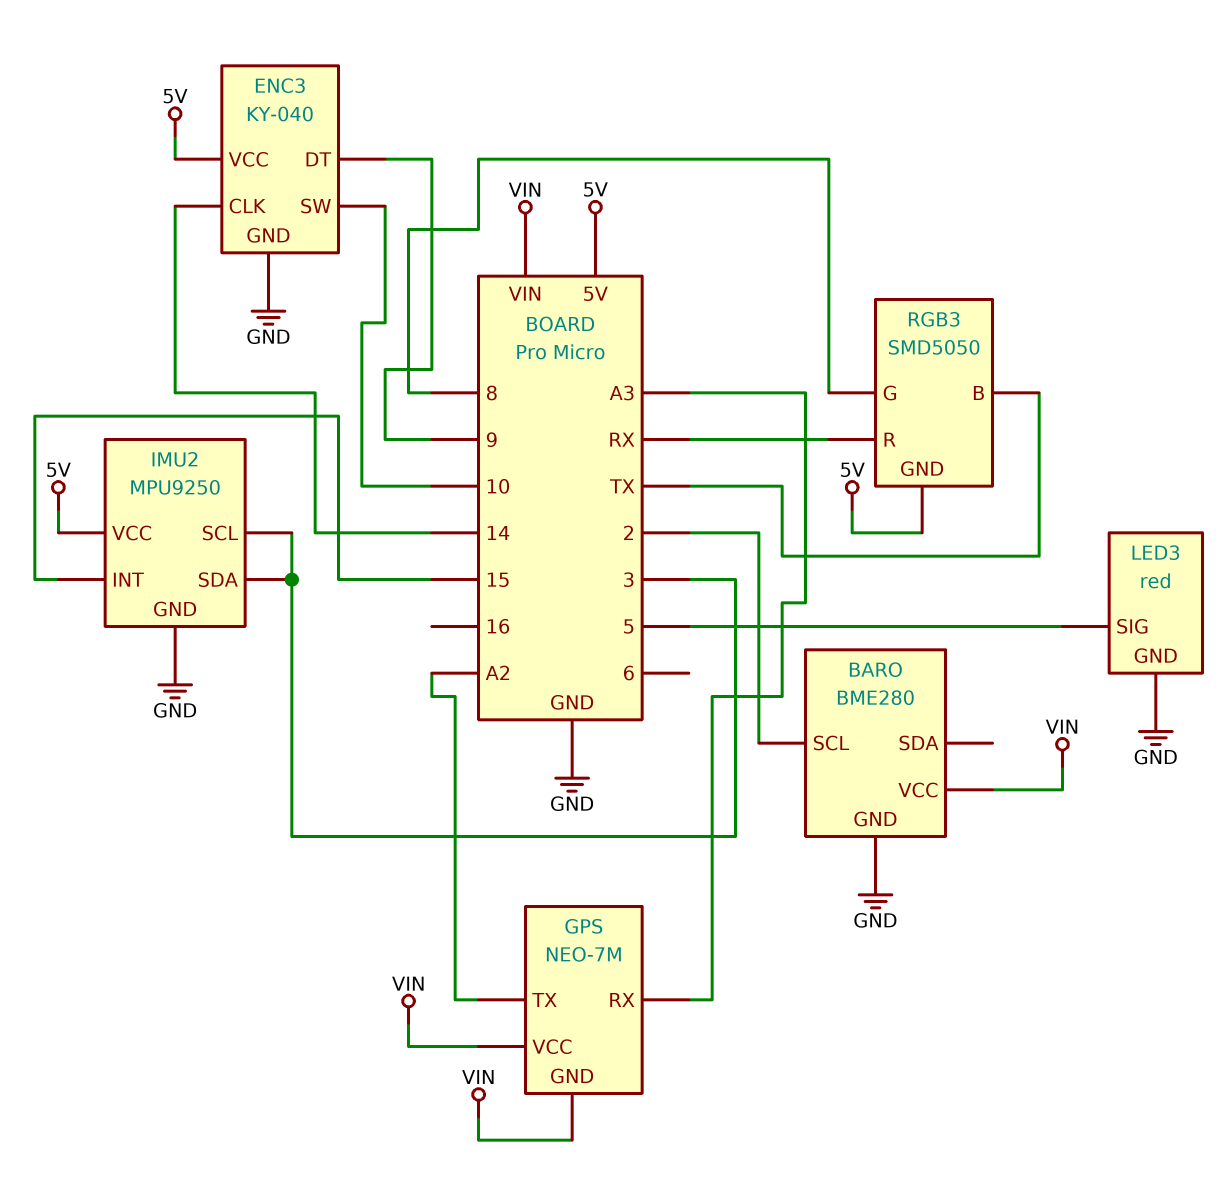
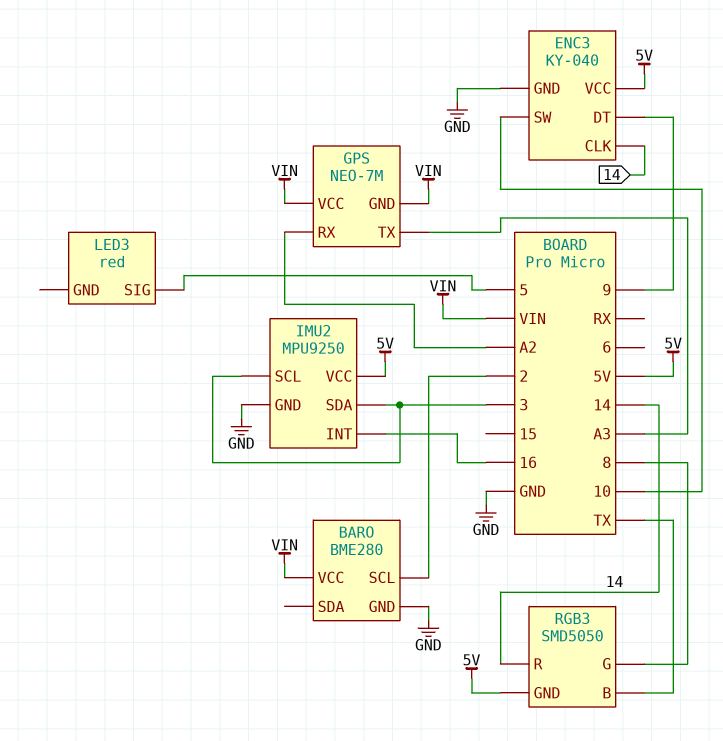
GPS pin RX: A3 -> A2
GPS pin TX: A2 -> A3
IMU2 pin INT: 15 -> 16
LED3 pin GND: GND -> none
RGB3 pin R: RX -> 14

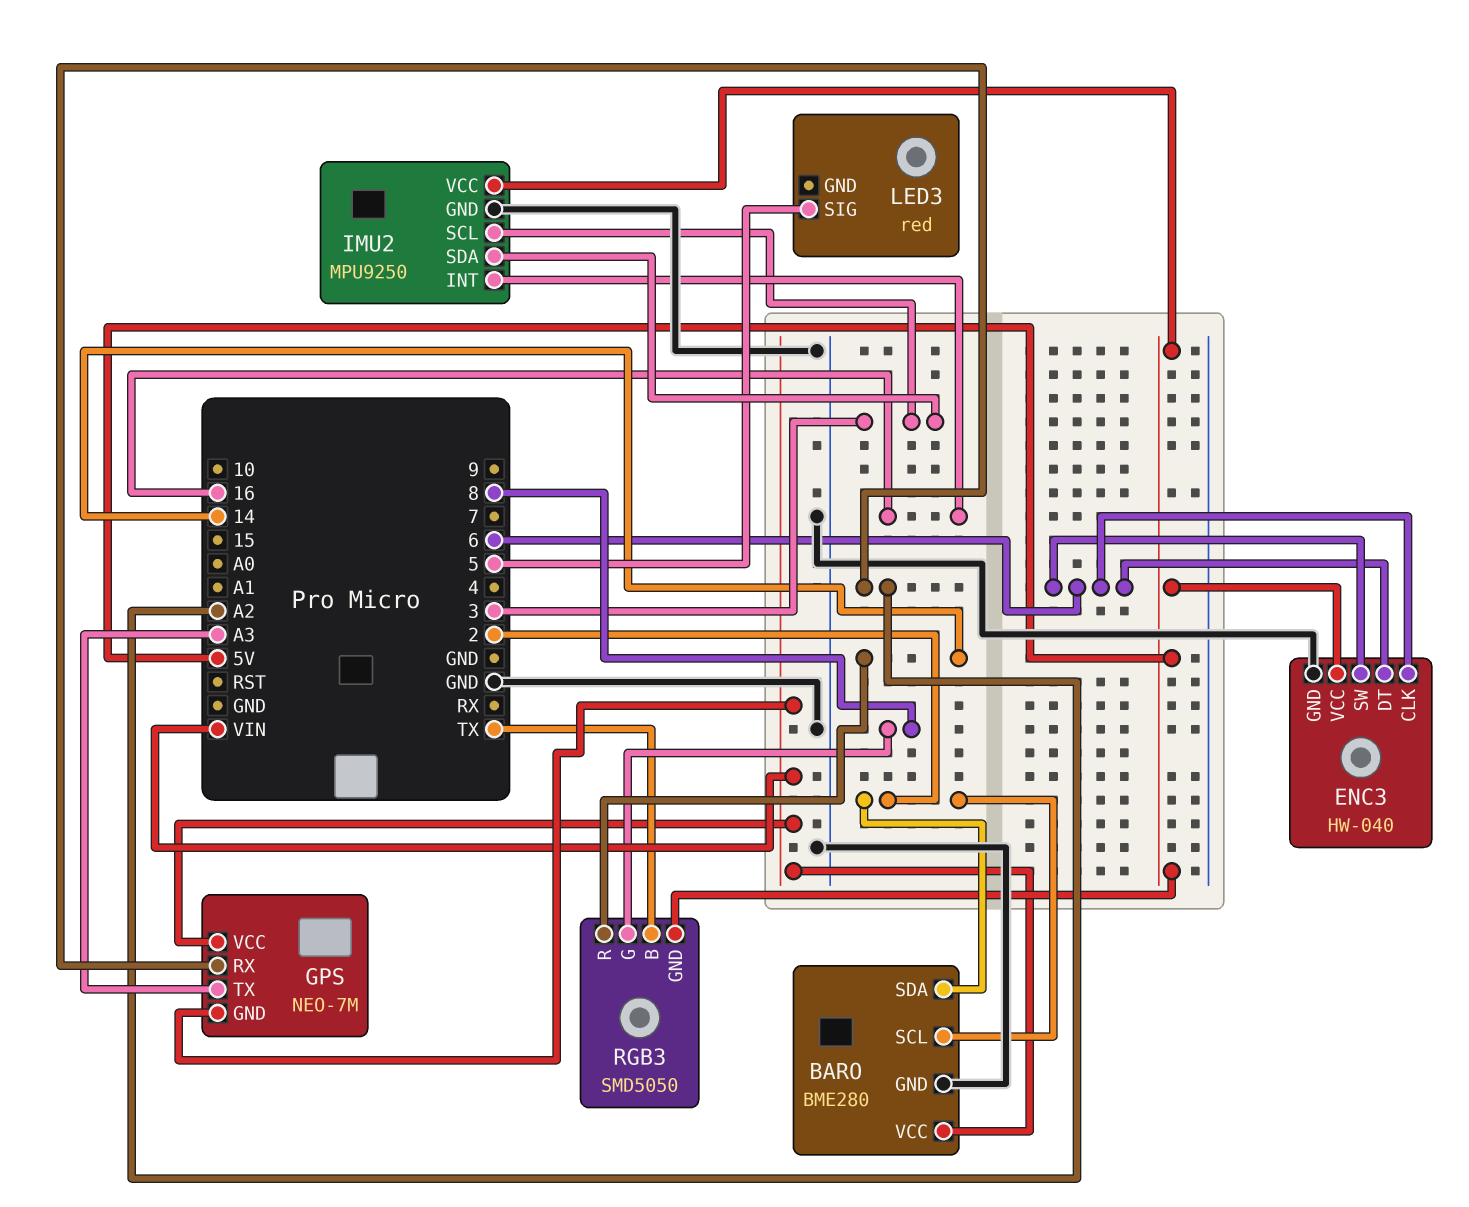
BARO pin SDA: none -> 2
ENC3: KY-040 -> HW-040
ENC3 pin CLK: 14 -> 6
ENC3 pin DT: 9 -> 6
ENC3 pin SW: 10 -> 6

